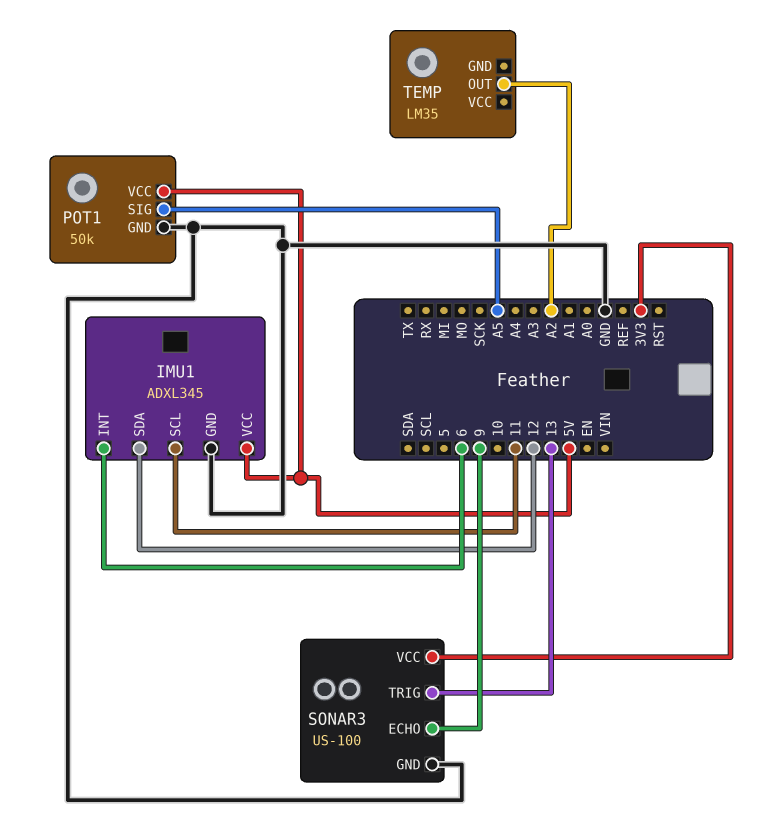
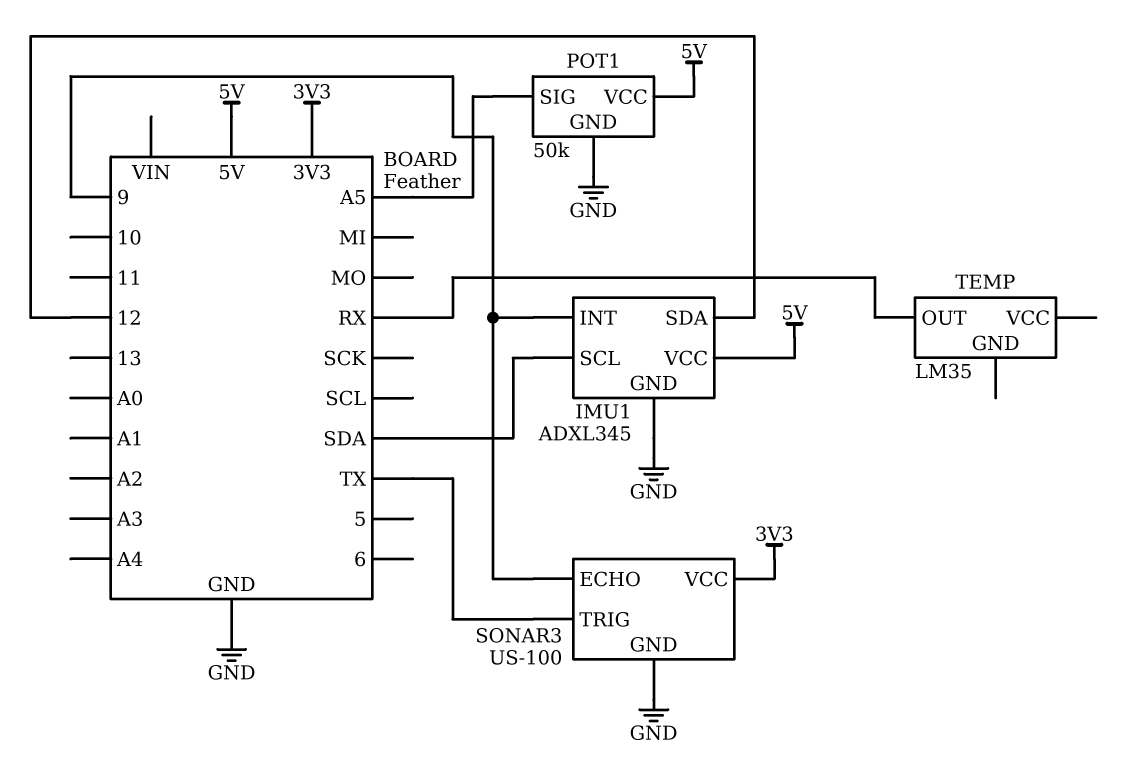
IMU1 pin INT: 6 -> 9
IMU1 pin SCL: 11 -> SDA
SONAR3 pin TRIG: 13 -> TX
TEMP pin OUT: A2 -> RX

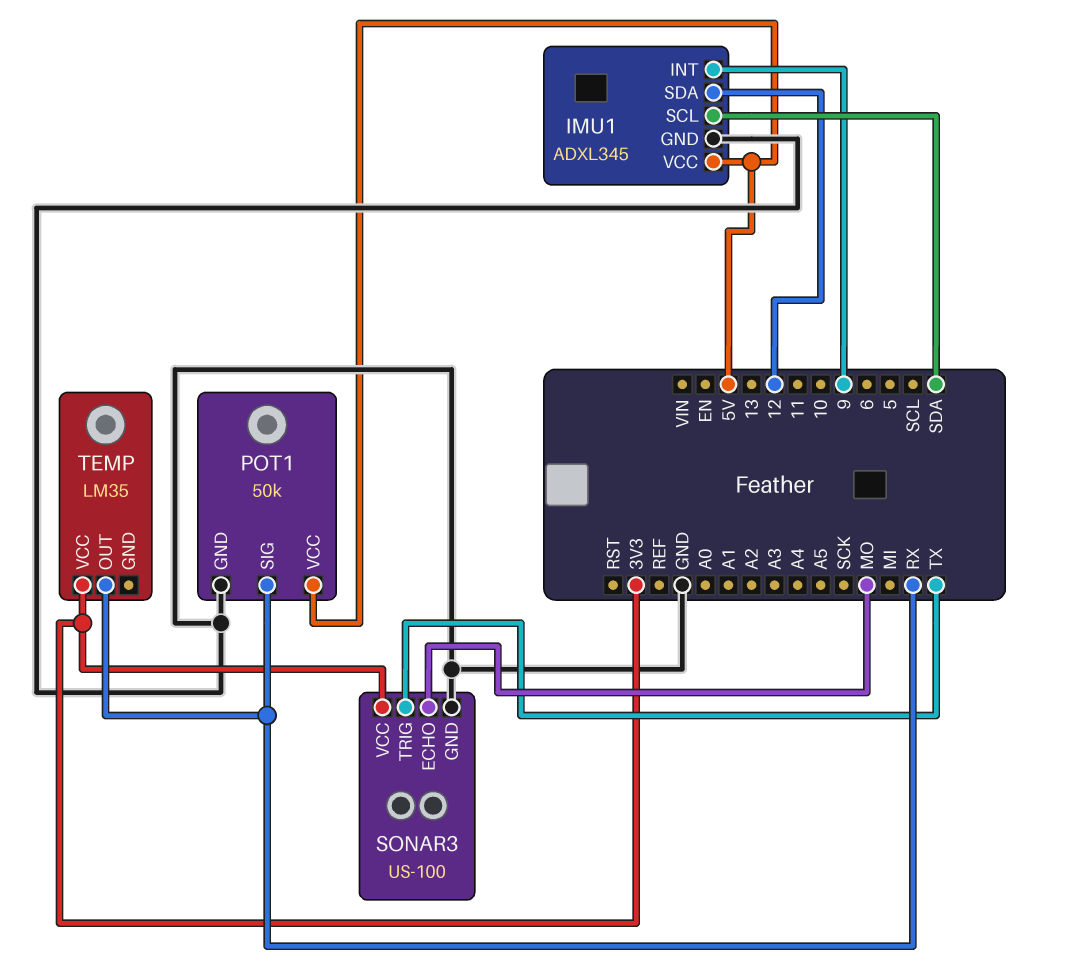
POT1 pin SIG: A5 -> RX
SONAR3 pin ECHO: 9 -> MO
TEMP pin VCC: none -> 3V3

